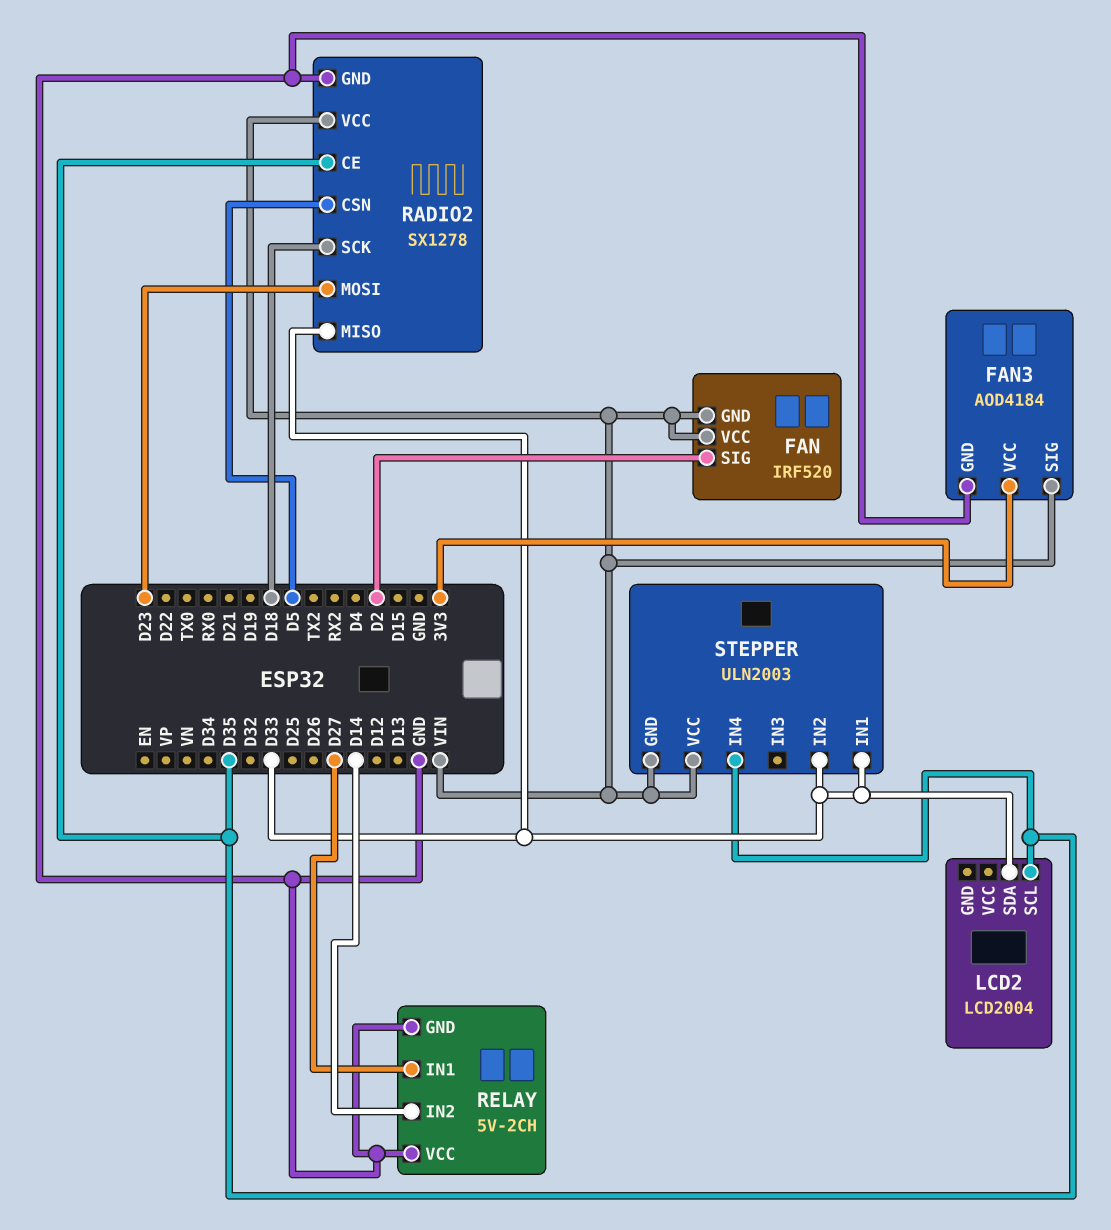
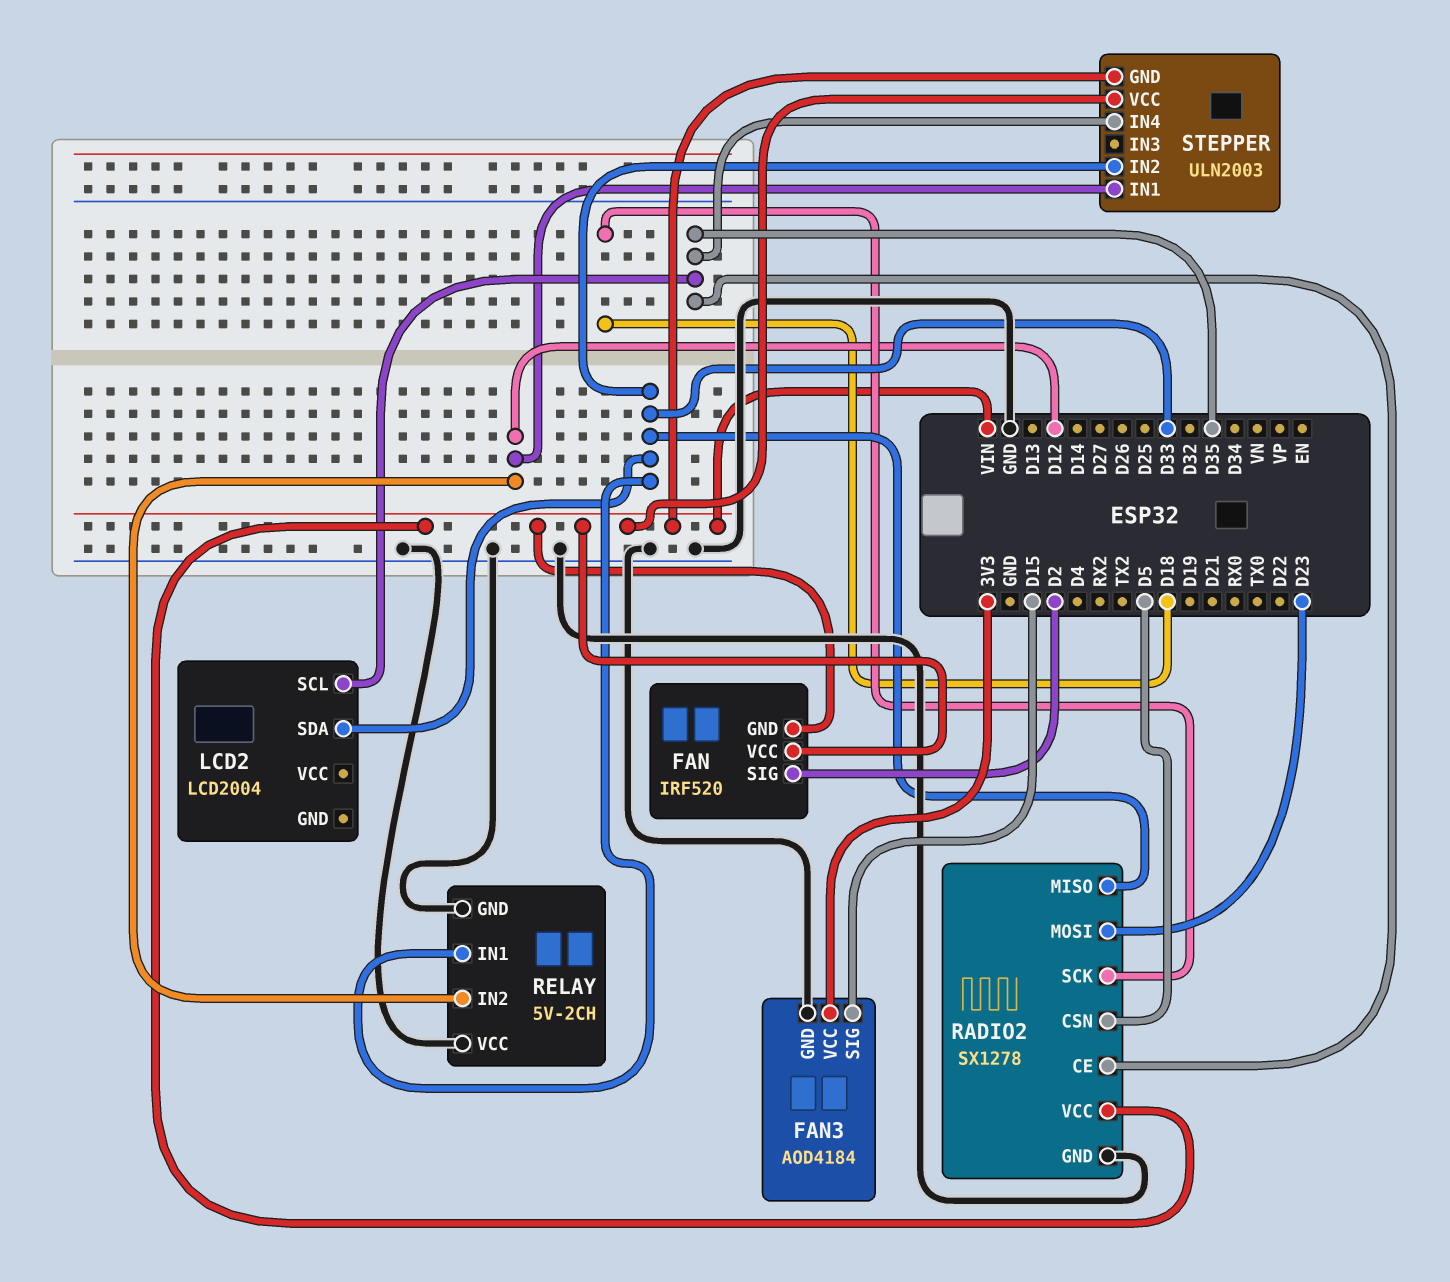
FAN3 pin SIG: VIN -> D15
RELAY pin IN1: D27 -> D33
RELAY pin IN2: D14 -> D12
STEPPER pin IN1: D33 -> D12

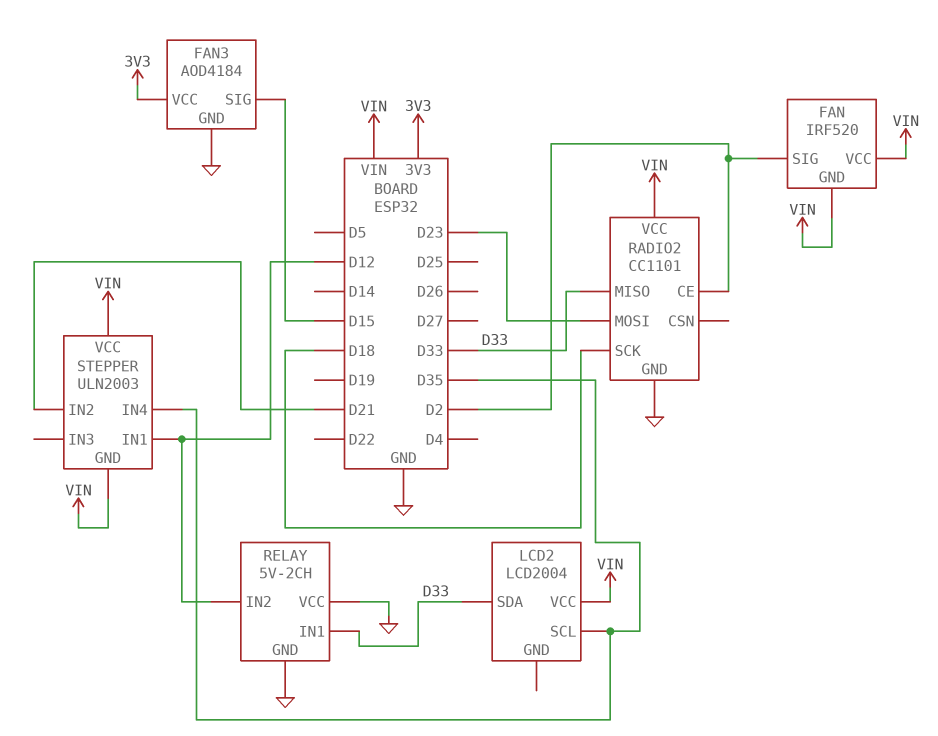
LCD2 pin VCC: none -> VIN
RADIO2: SX1278 -> CC1101
RADIO2 pin CE: D35 -> D2
RADIO2 pin CSN: D5 -> none
STEPPER pin IN2: D33 -> D21

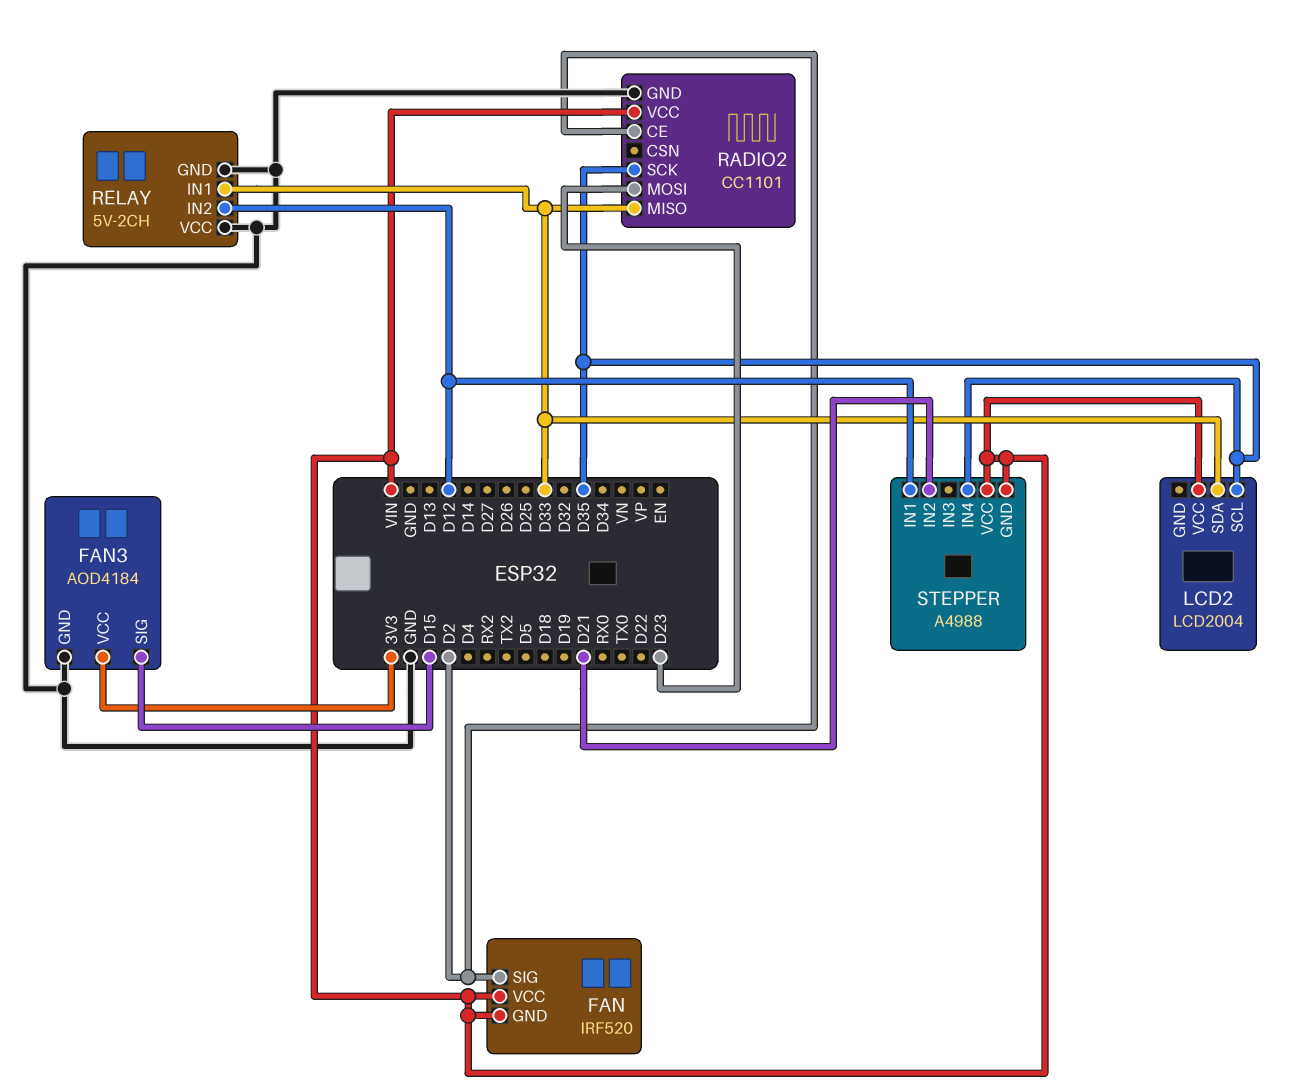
RADIO2 pin SCK: D18 -> D35
STEPPER: ULN2003 -> A4988

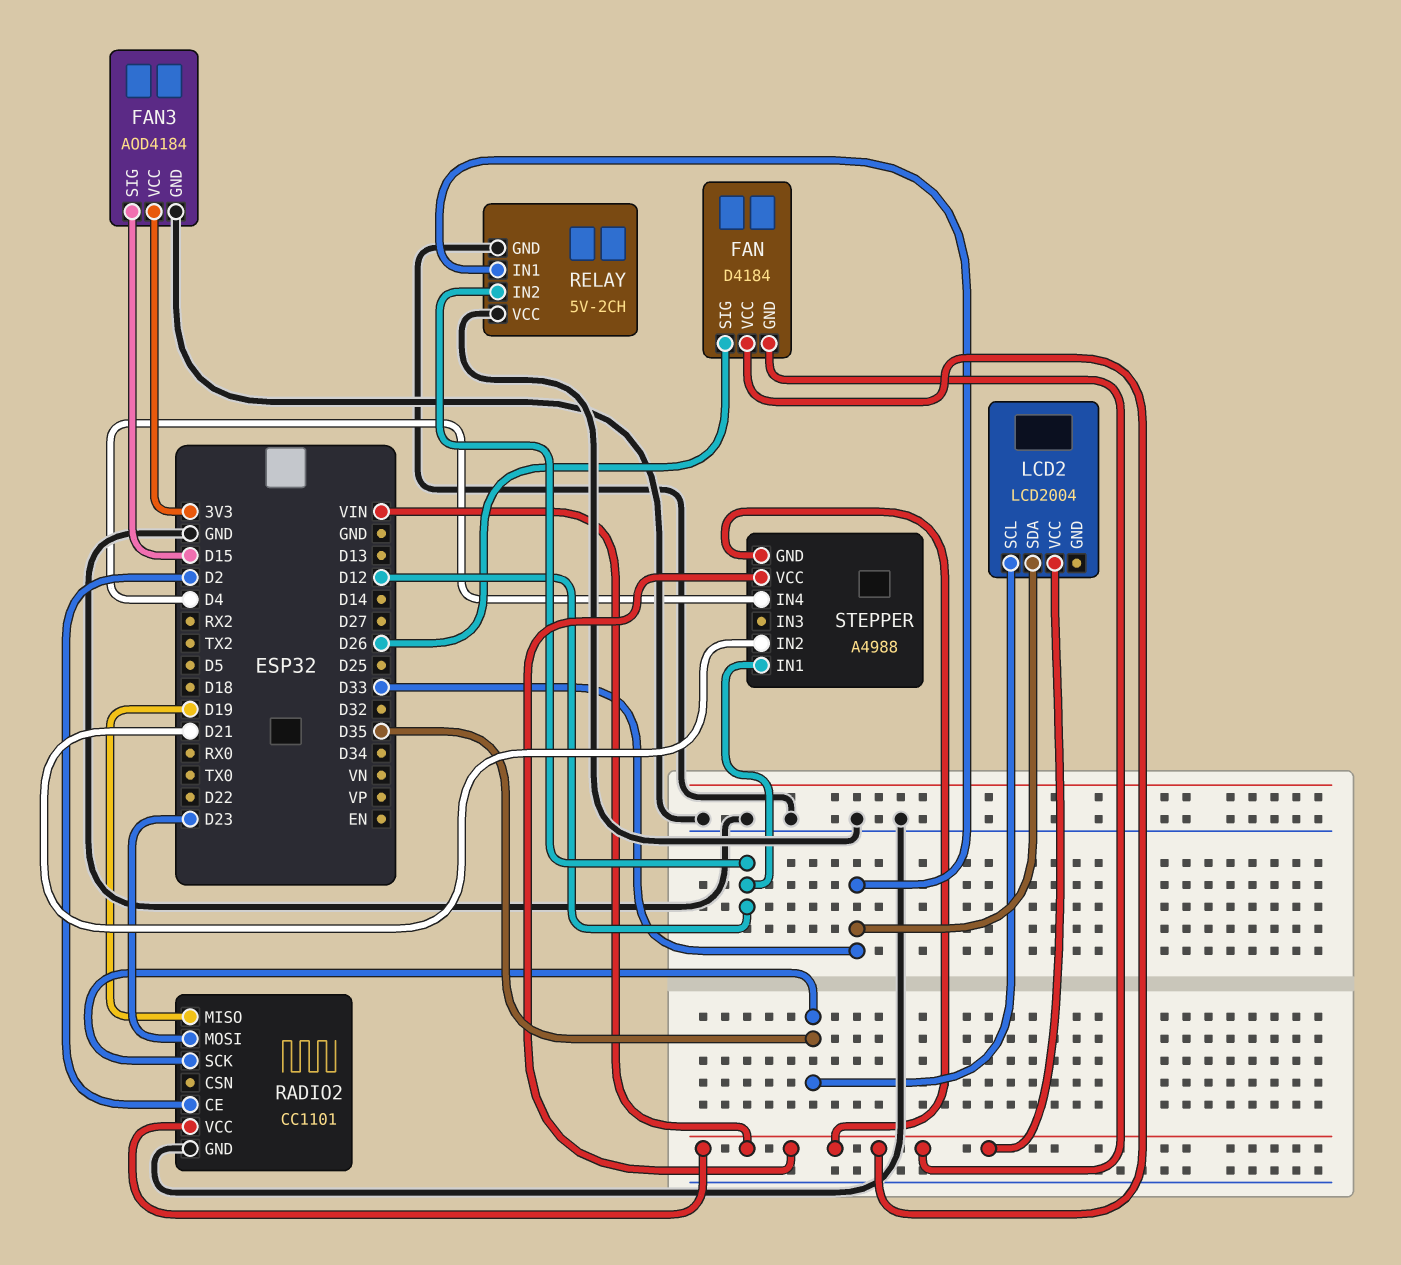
FAN: IRF520 -> D4184
FAN pin SIG: D2 -> D26
RADIO2 pin MISO: D33 -> D19
STEPPER pin IN4: D35 -> D4

